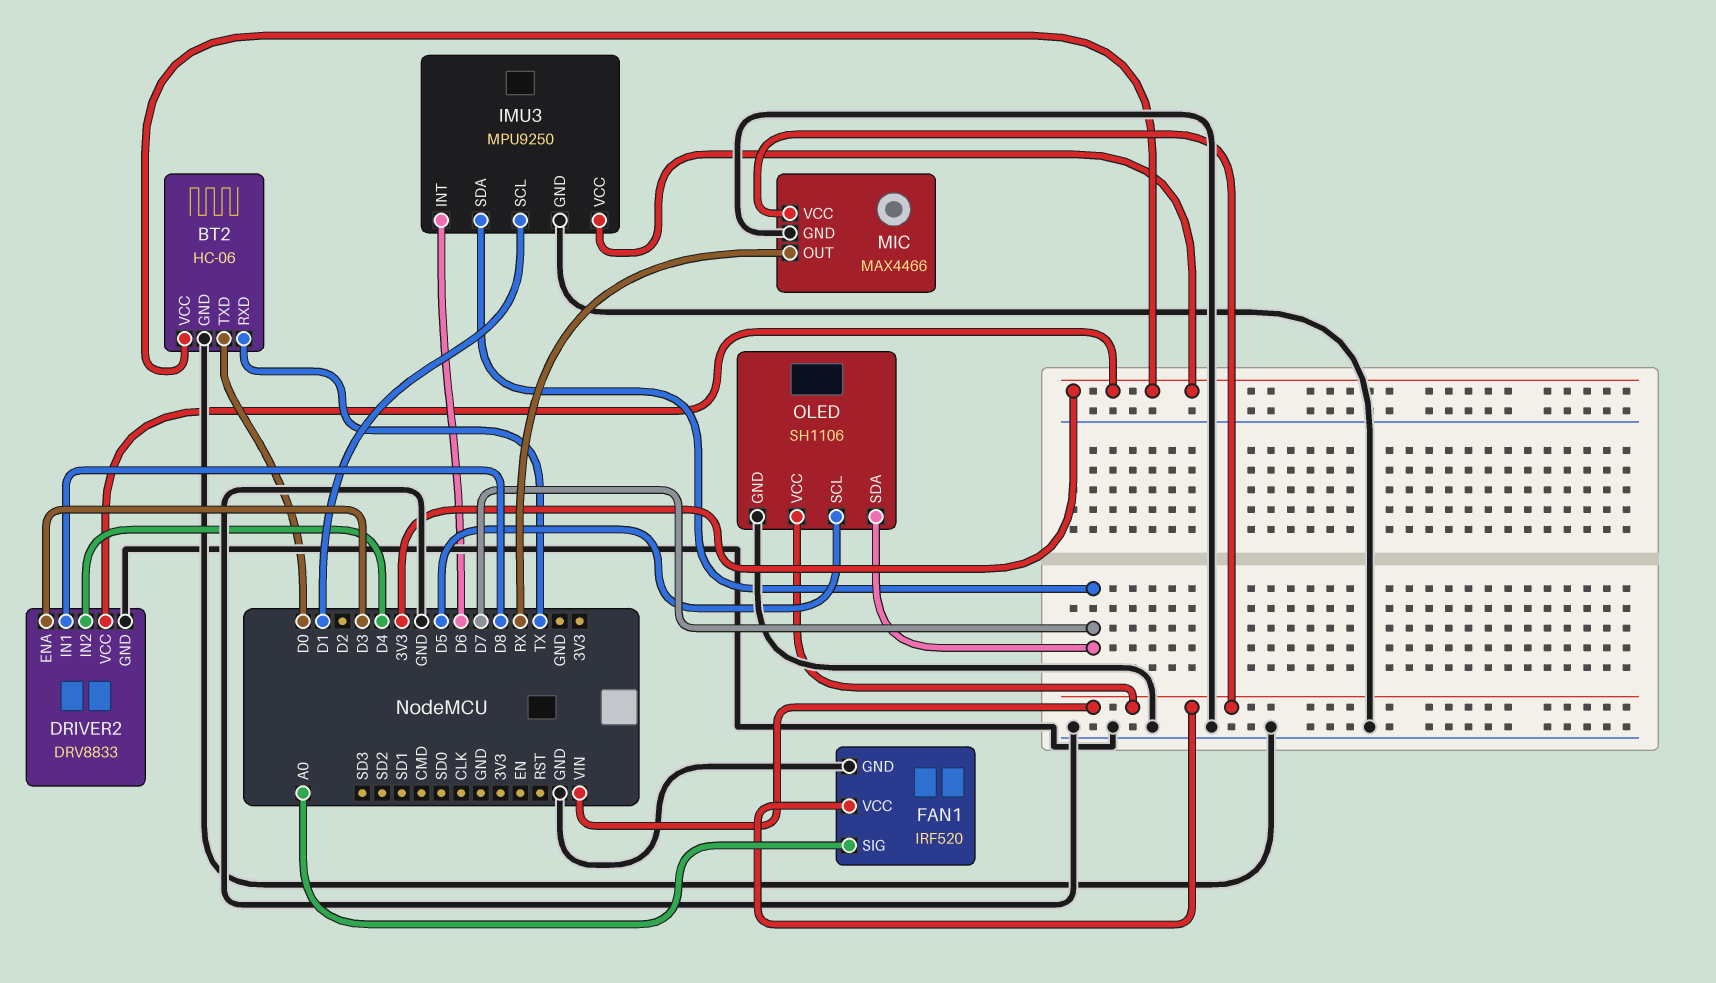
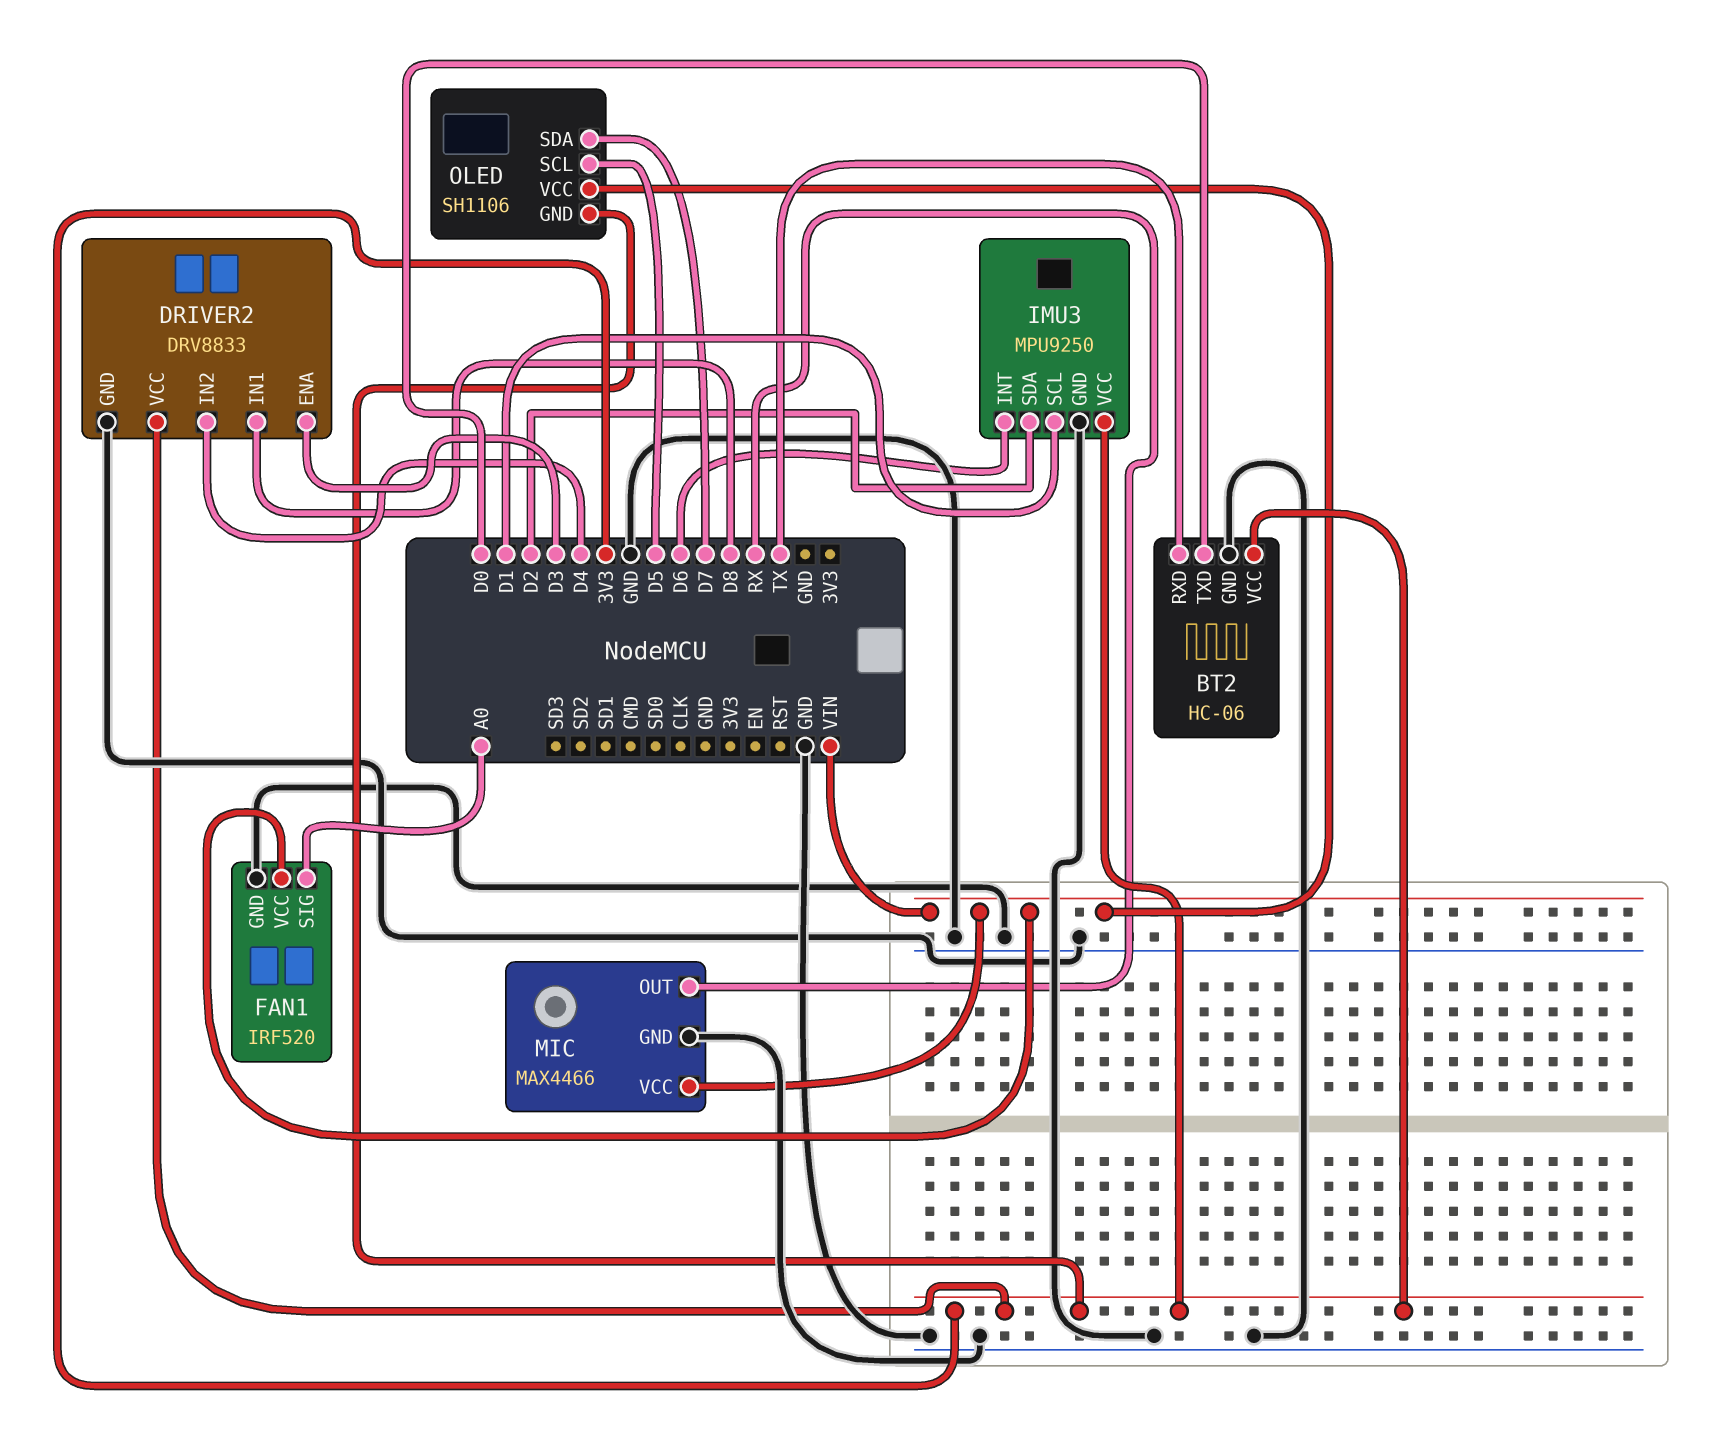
IMU3 pin SDA: D7 -> D2
OLED pin GND: GND -> 3V3

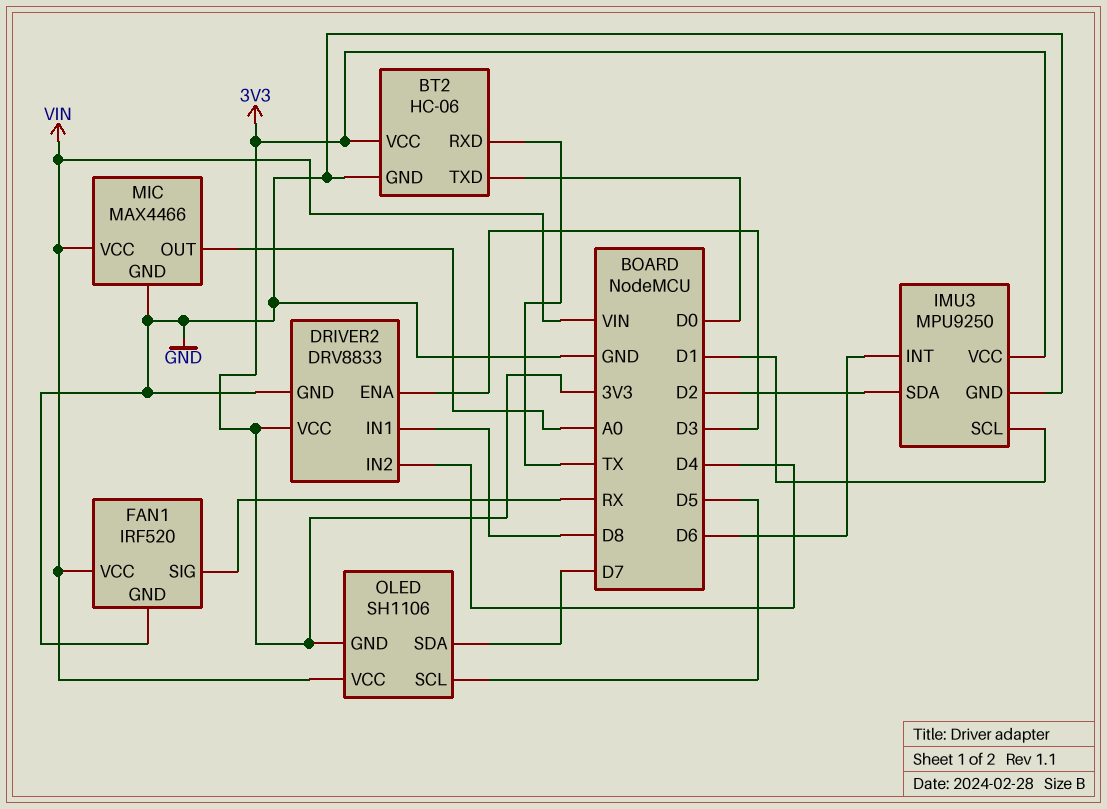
FAN1 pin SIG: A0 -> RX
MIC pin OUT: RX -> A0

